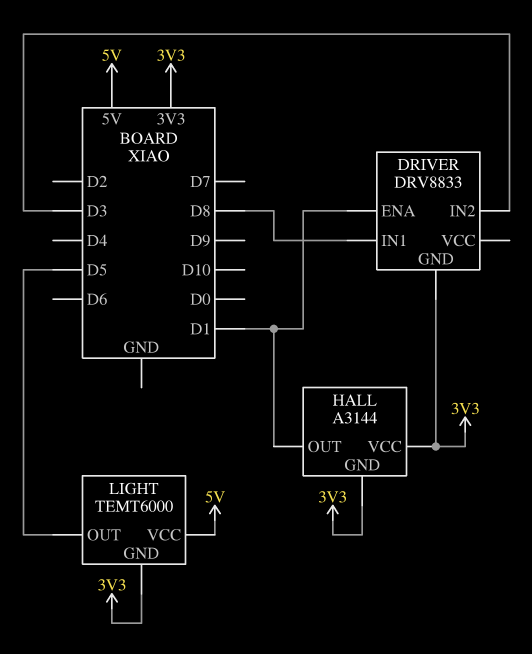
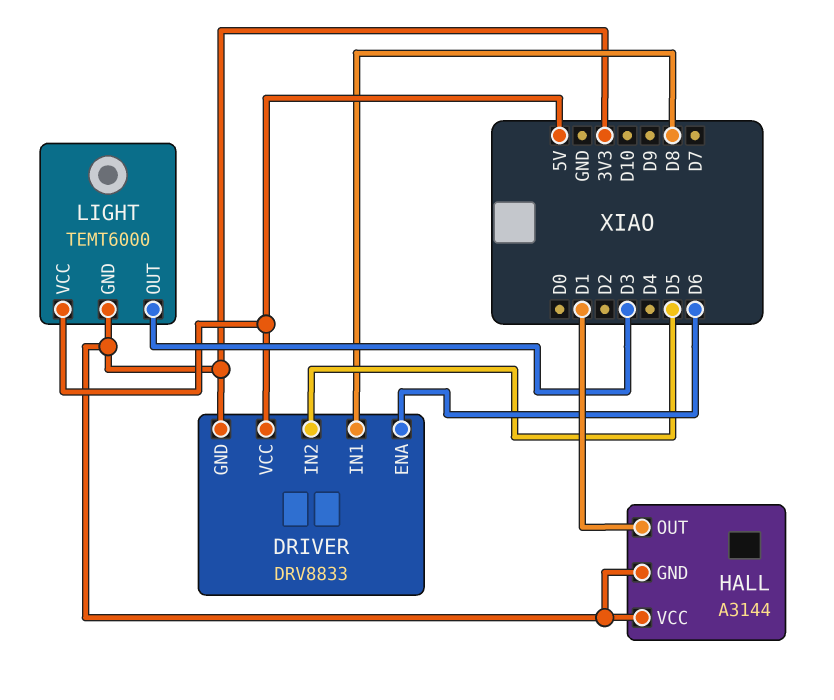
DRIVER pin ENA: D1 -> D6
DRIVER pin IN2: D3 -> D5
DRIVER pin VCC: none -> 5V
LIGHT pin OUT: D5 -> D3

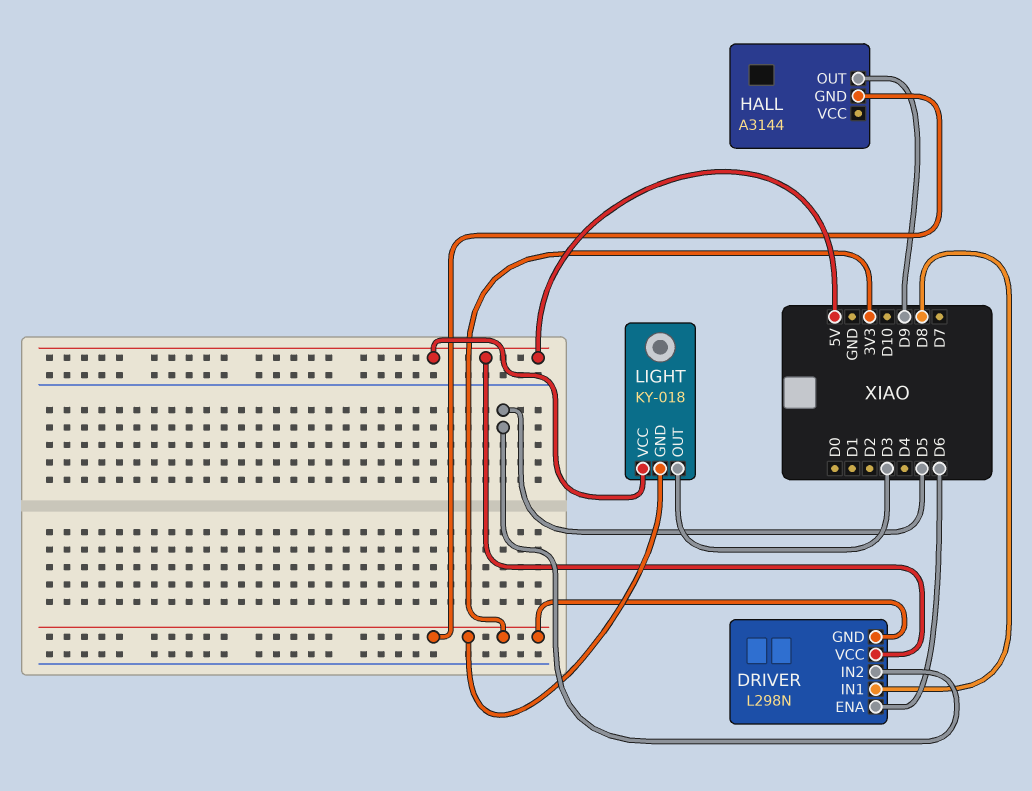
DRIVER: DRV8833 -> L298N
HALL pin OUT: D1 -> D9
HALL pin VCC: 3V3 -> none
LIGHT: TEMT6000 -> KY-018

